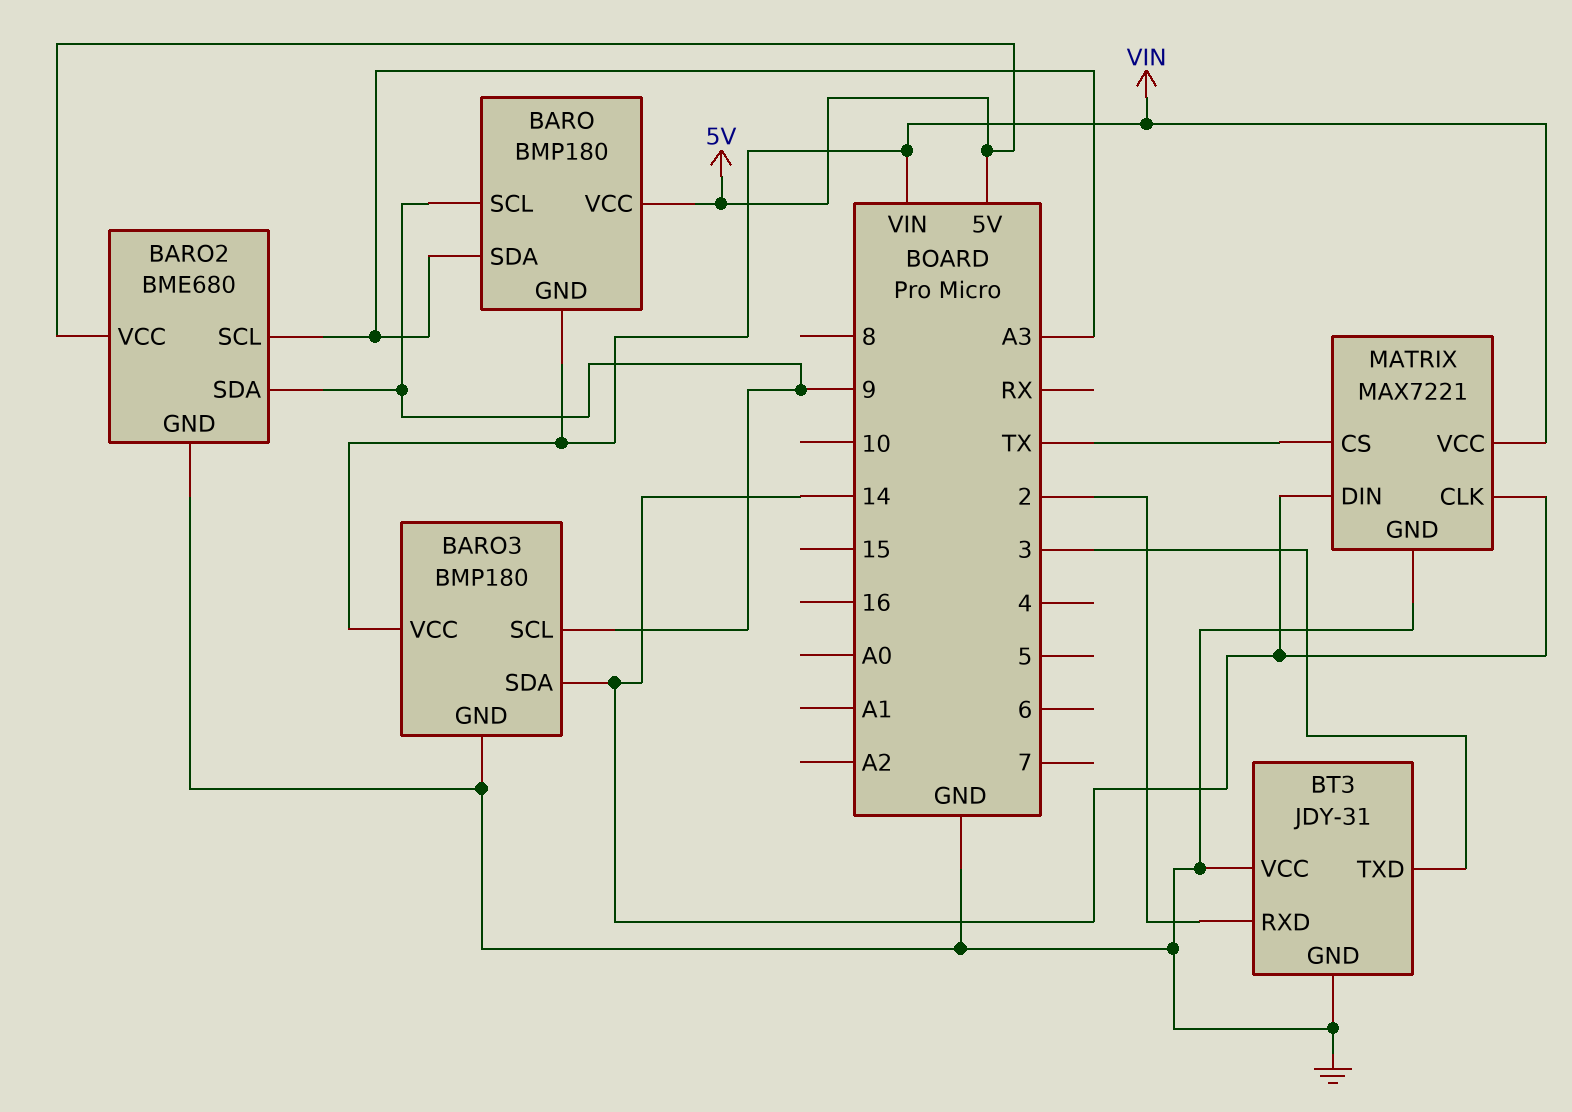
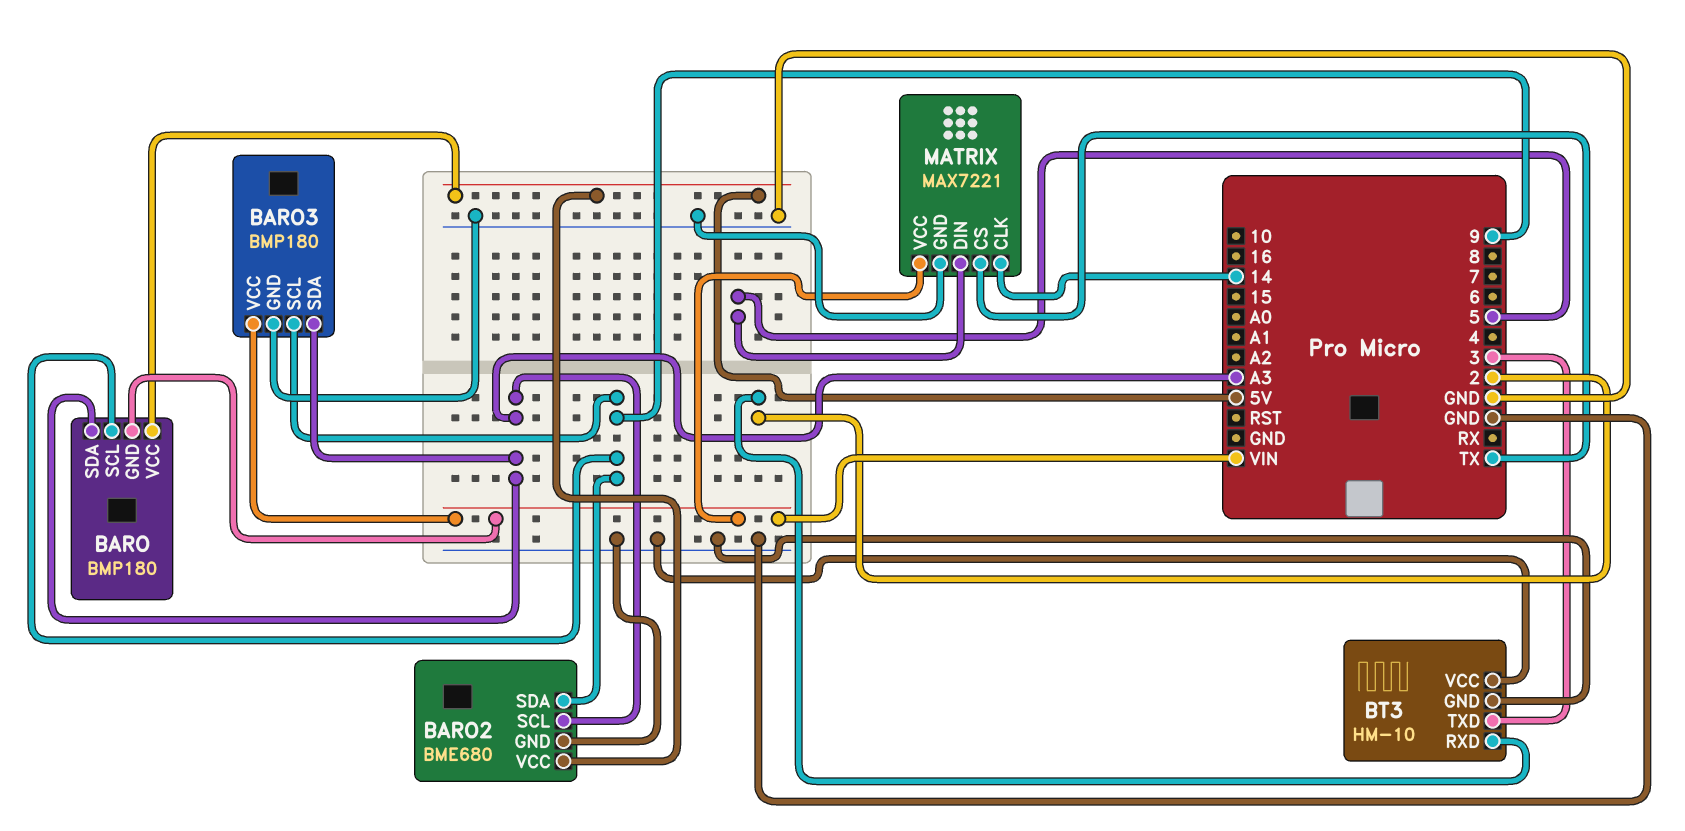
BARO3 pin SDA: 14 -> A3
BT3: JDY-31 -> HM-10
MATRIX pin DIN: 14 -> 5

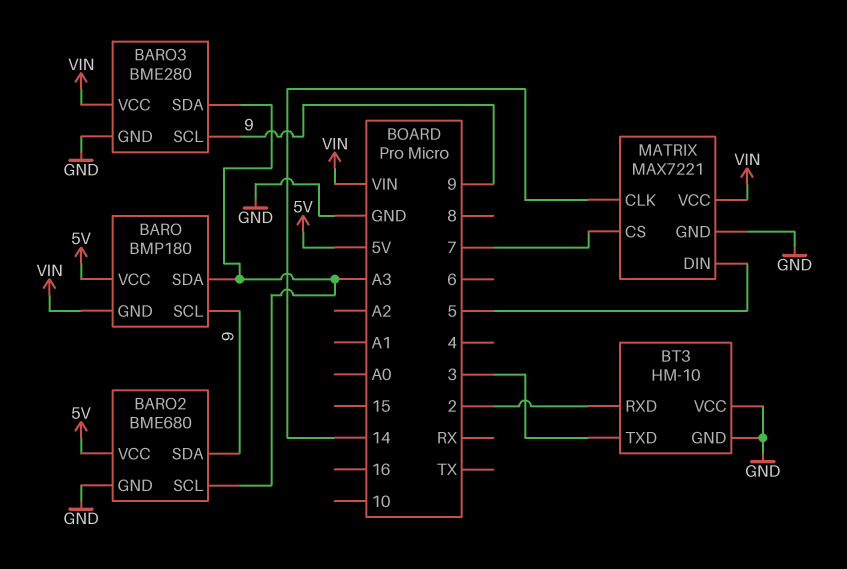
BARO3: BMP180 -> BME280
MATRIX pin CS: TX -> 7

